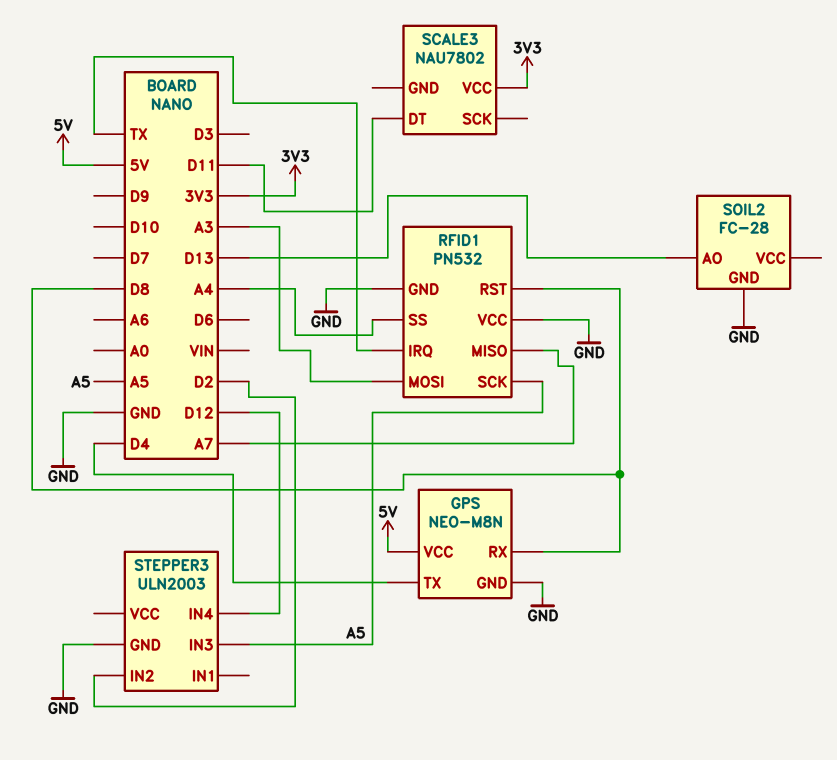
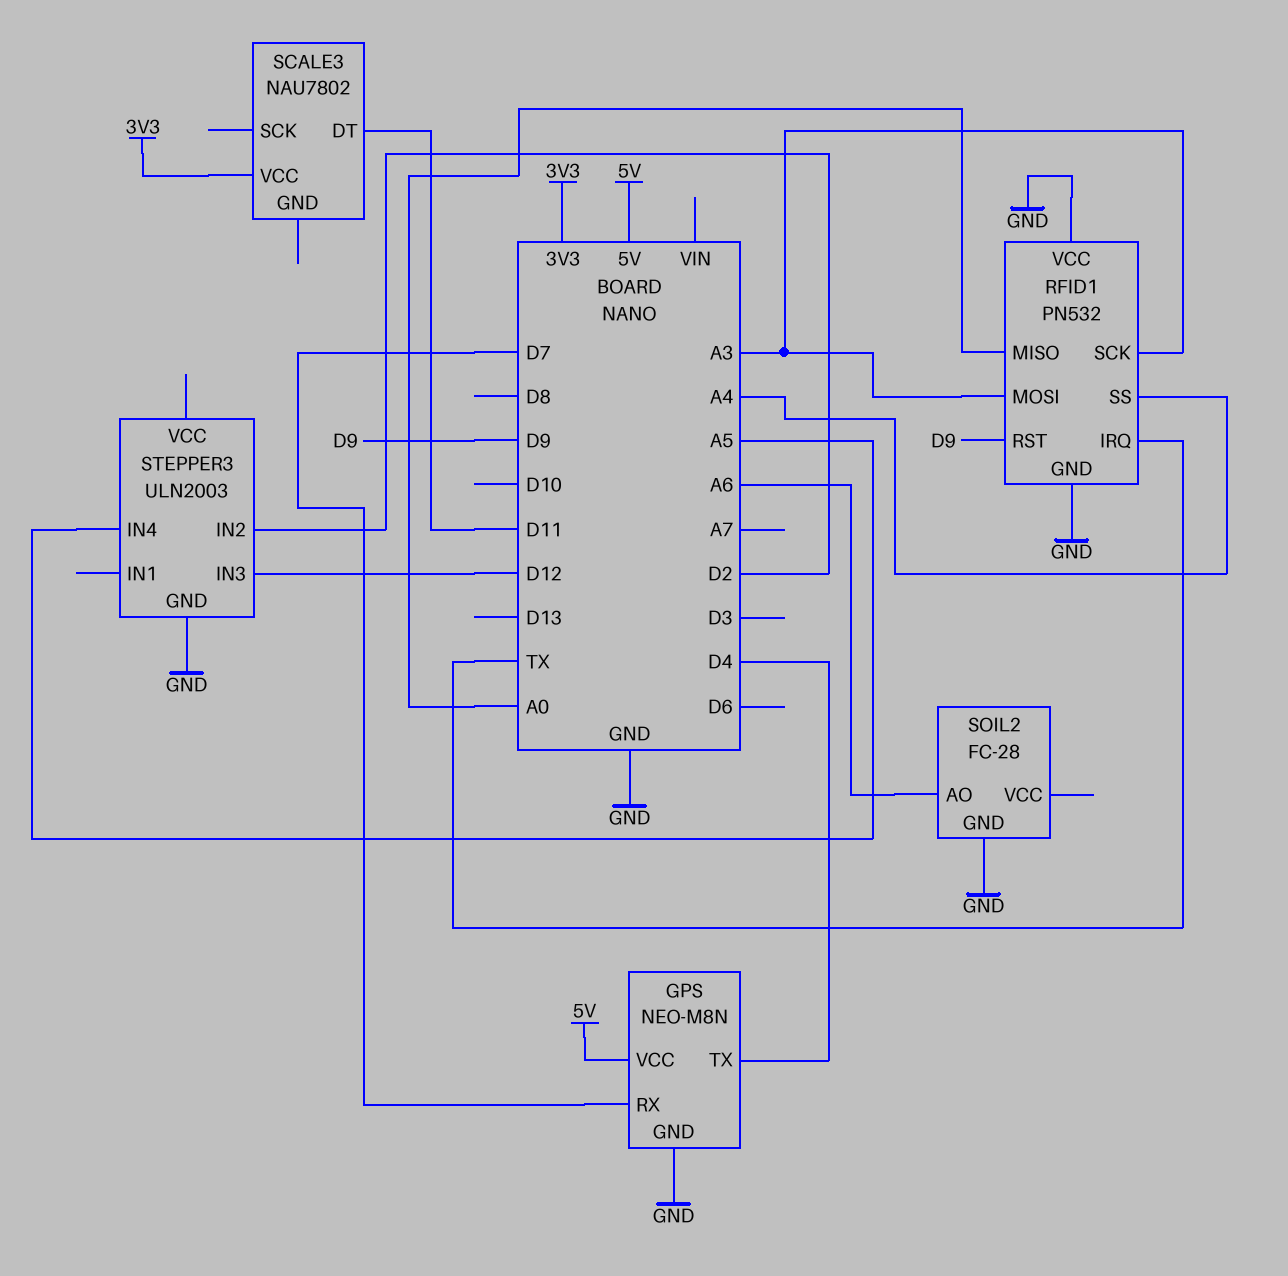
GPS pin RX: D8 -> D7
RFID1 pin MISO: A7 -> A0
RFID1 pin RST: D8 -> D9
RFID1 pin SCK: A5 -> A3
SOIL2 pin AO: D13 -> A6
STEPPER3 pin IN3: A5 -> D12
STEPPER3 pin IN4: D12 -> A5

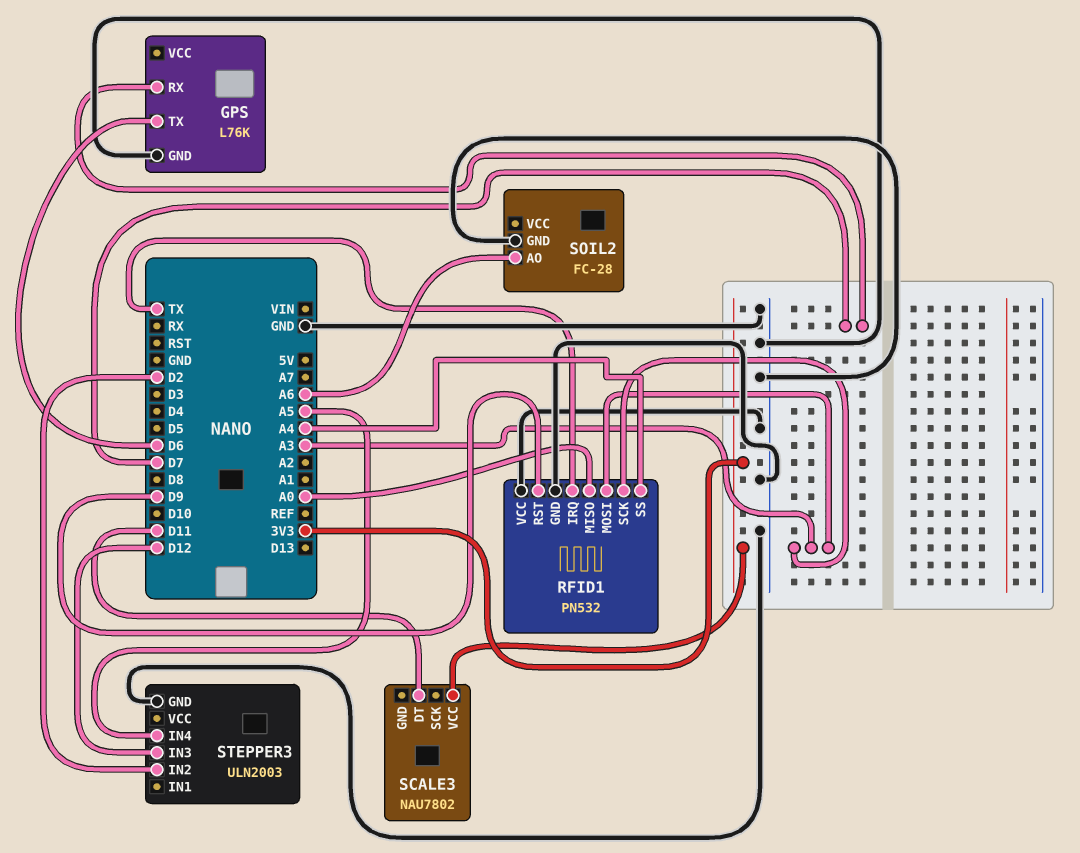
GPS: NEO-M8N -> L76K
GPS pin TX: D4 -> D6
GPS pin VCC: 5V -> none

